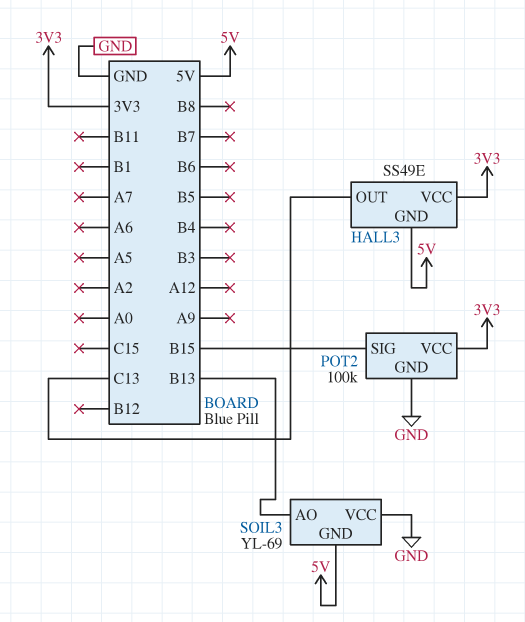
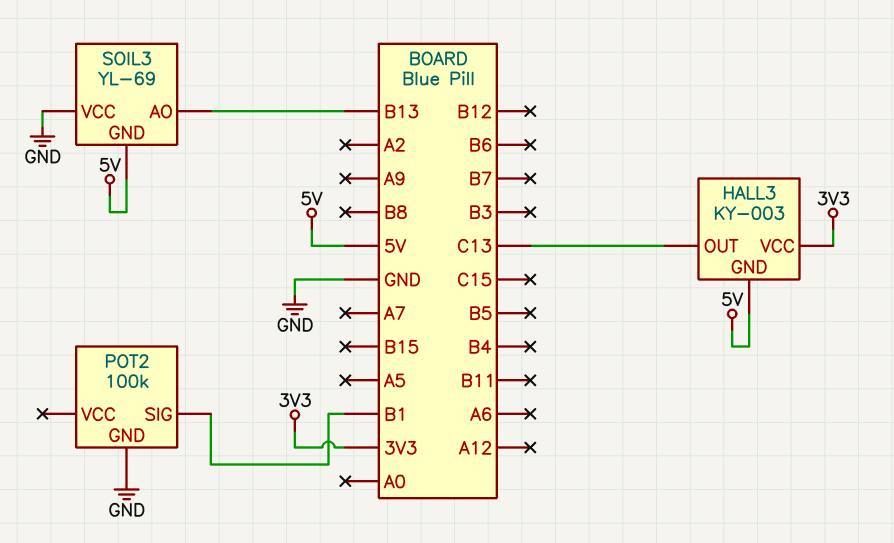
HALL3: SS49E -> KY-003
POT2 pin SIG: B15 -> B1
POT2 pin VCC: 3V3 -> none

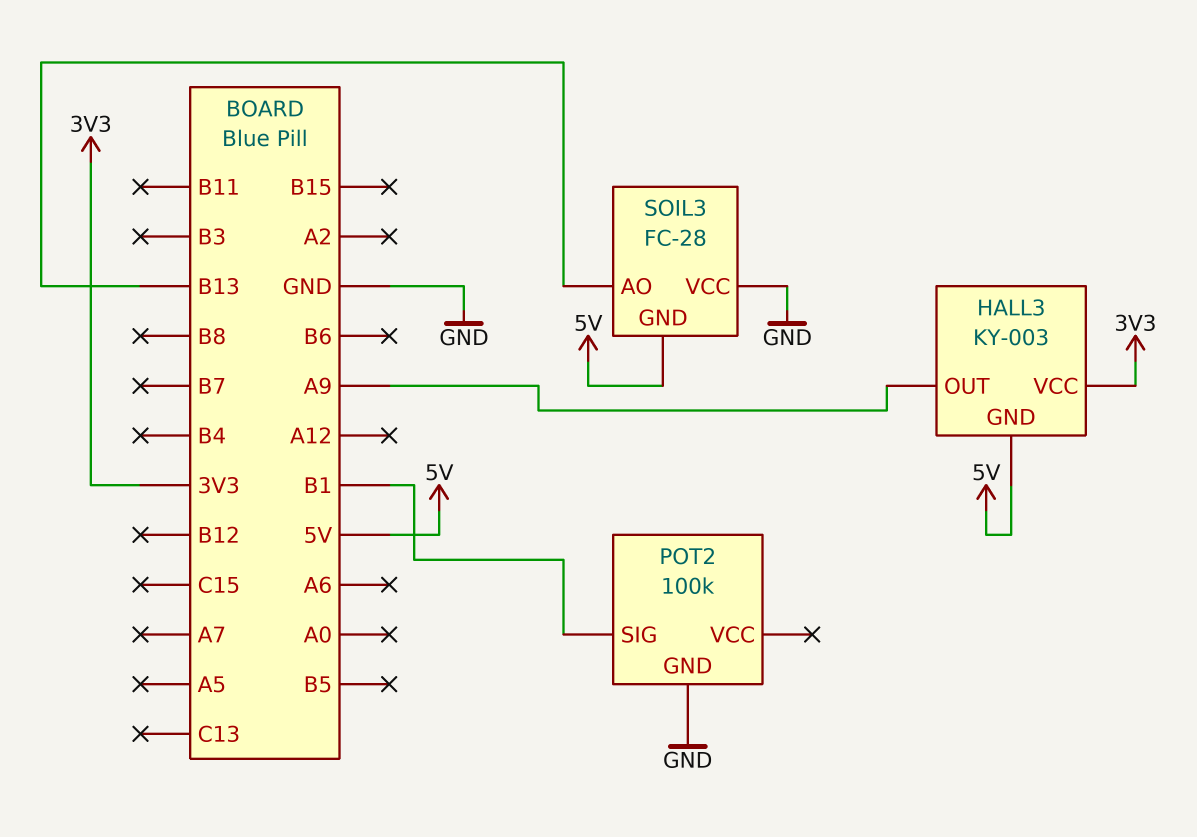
HALL3 pin OUT: C13 -> A9
SOIL3: YL-69 -> FC-28

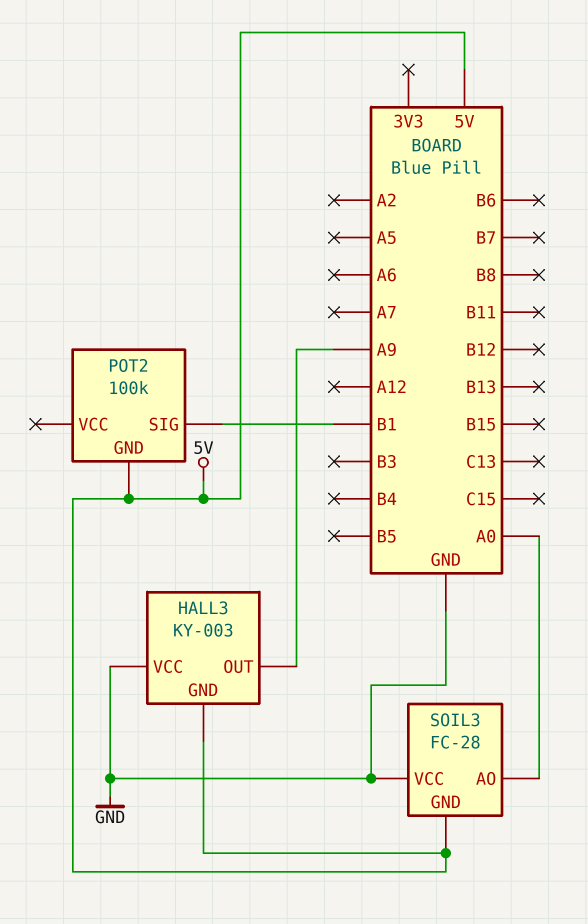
HALL3 pin VCC: 3V3 -> GND
POT2 pin GND: GND -> 5V
SOIL3 pin AO: B13 -> A0

